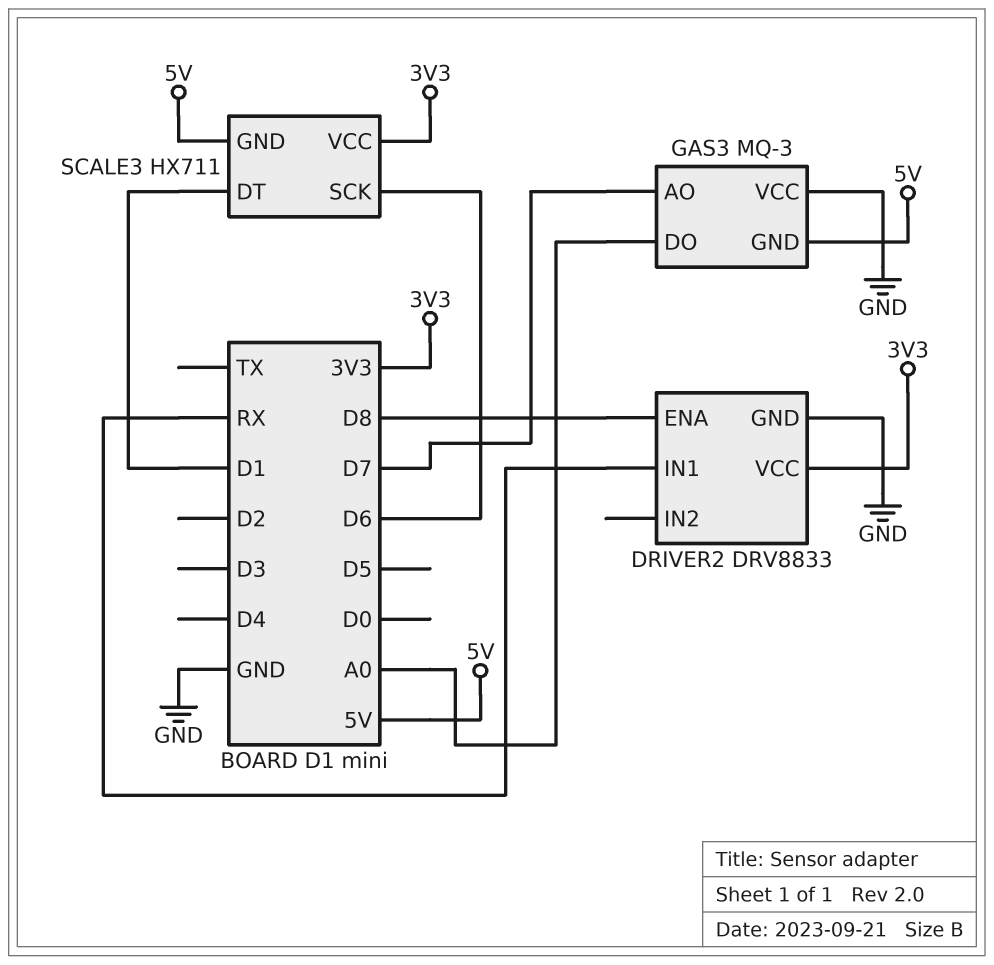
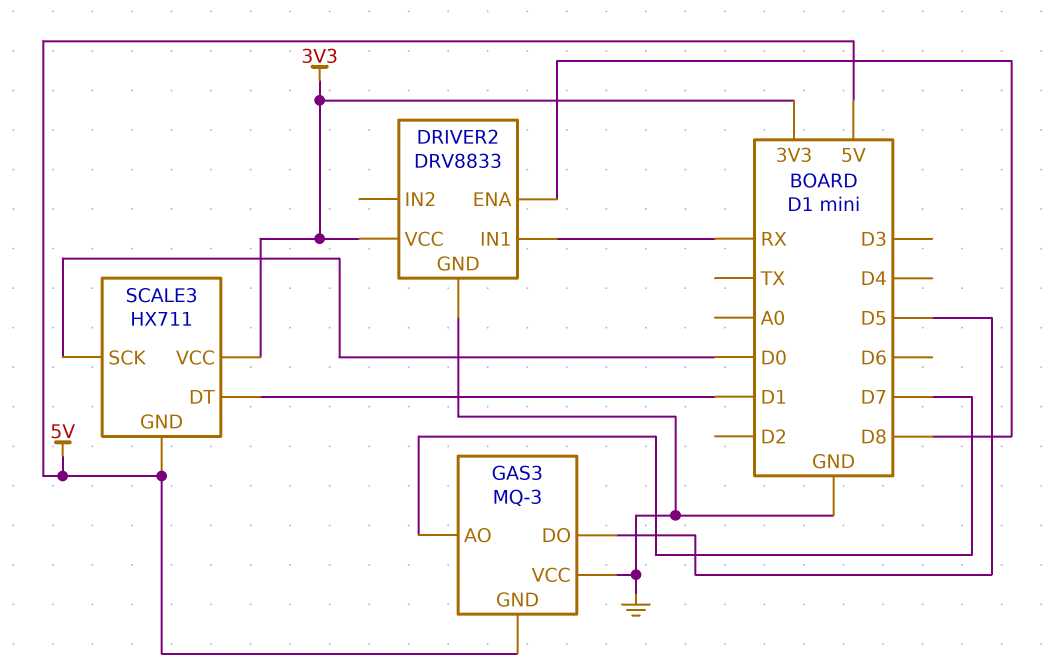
GAS3 pin DO: A0 -> D5
SCALE3 pin SCK: D6 -> D0

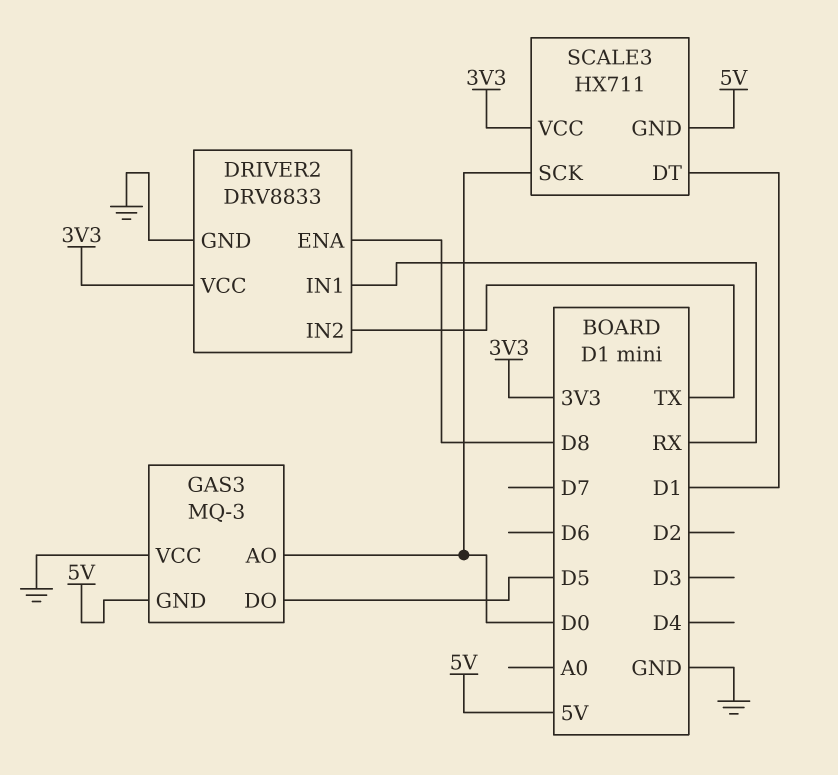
DRIVER2 pin IN2: none -> TX
GAS3 pin AO: D7 -> D0

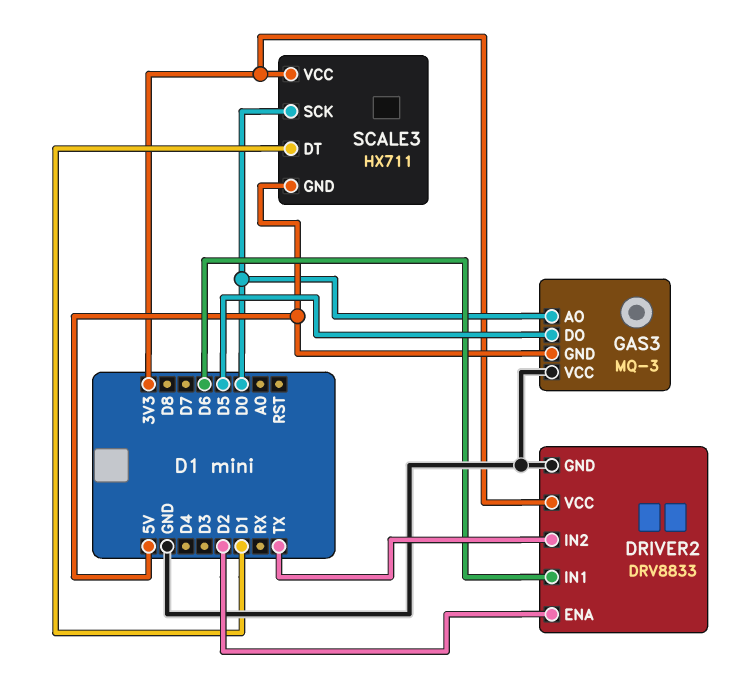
DRIVER2 pin ENA: D8 -> D2
DRIVER2 pin IN1: RX -> D6

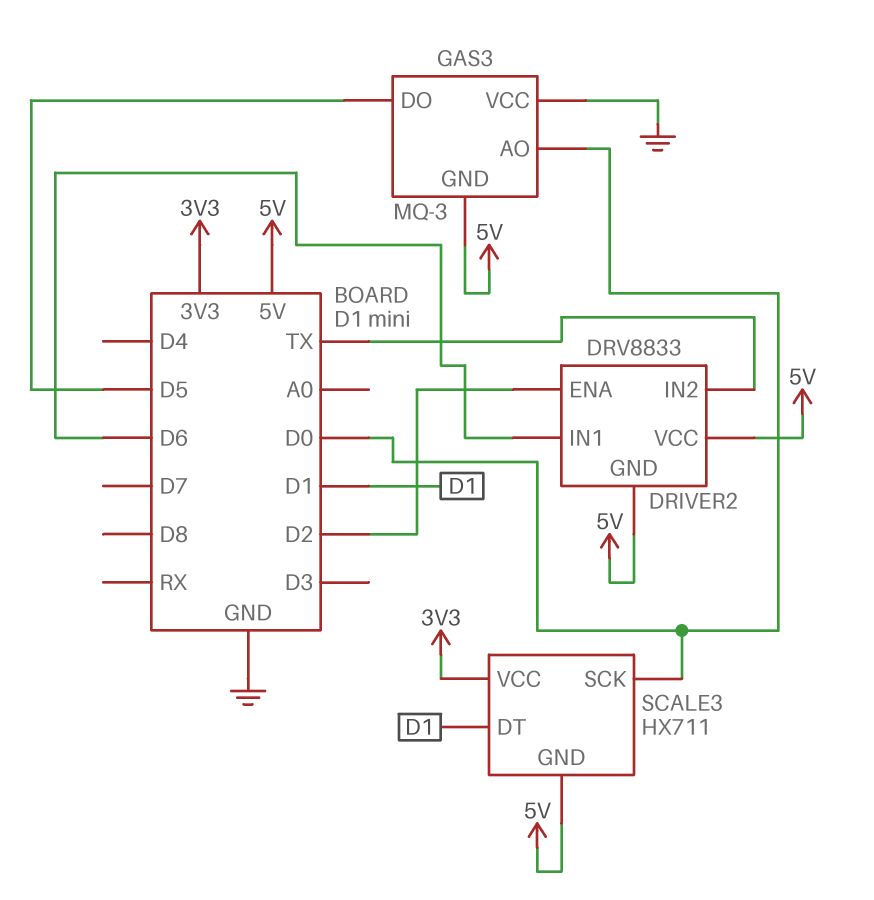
DRIVER2 pin GND: GND -> 5V
DRIVER2 pin VCC: 3V3 -> 5V

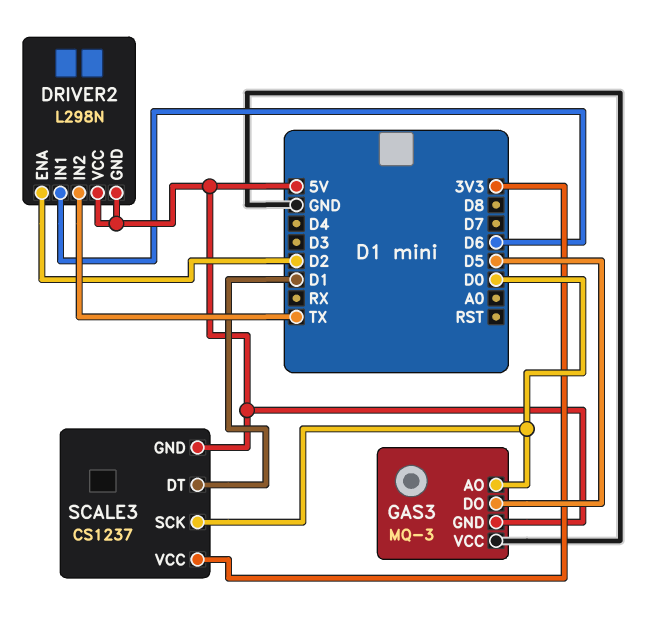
DRIVER2: DRV8833 -> L298N
SCALE3: HX711 -> CS1237

